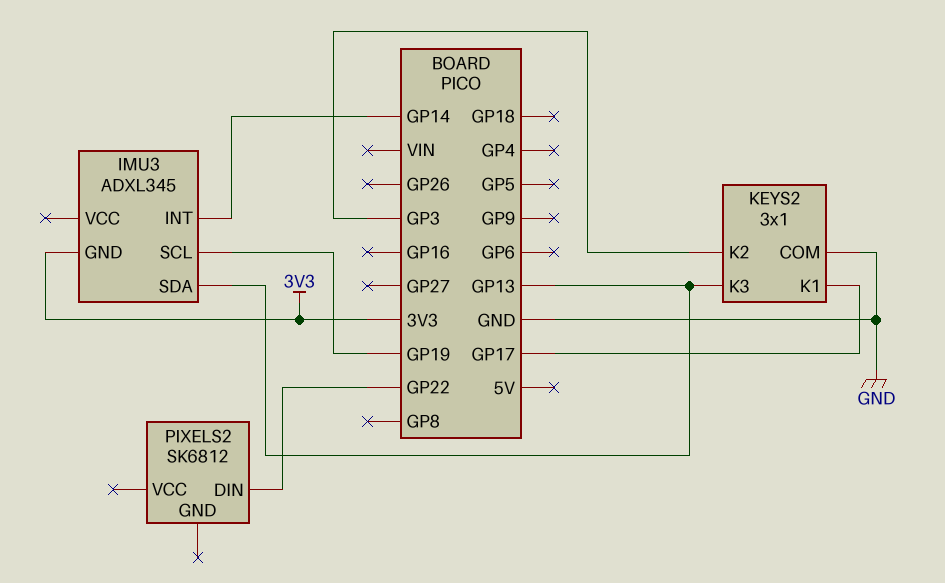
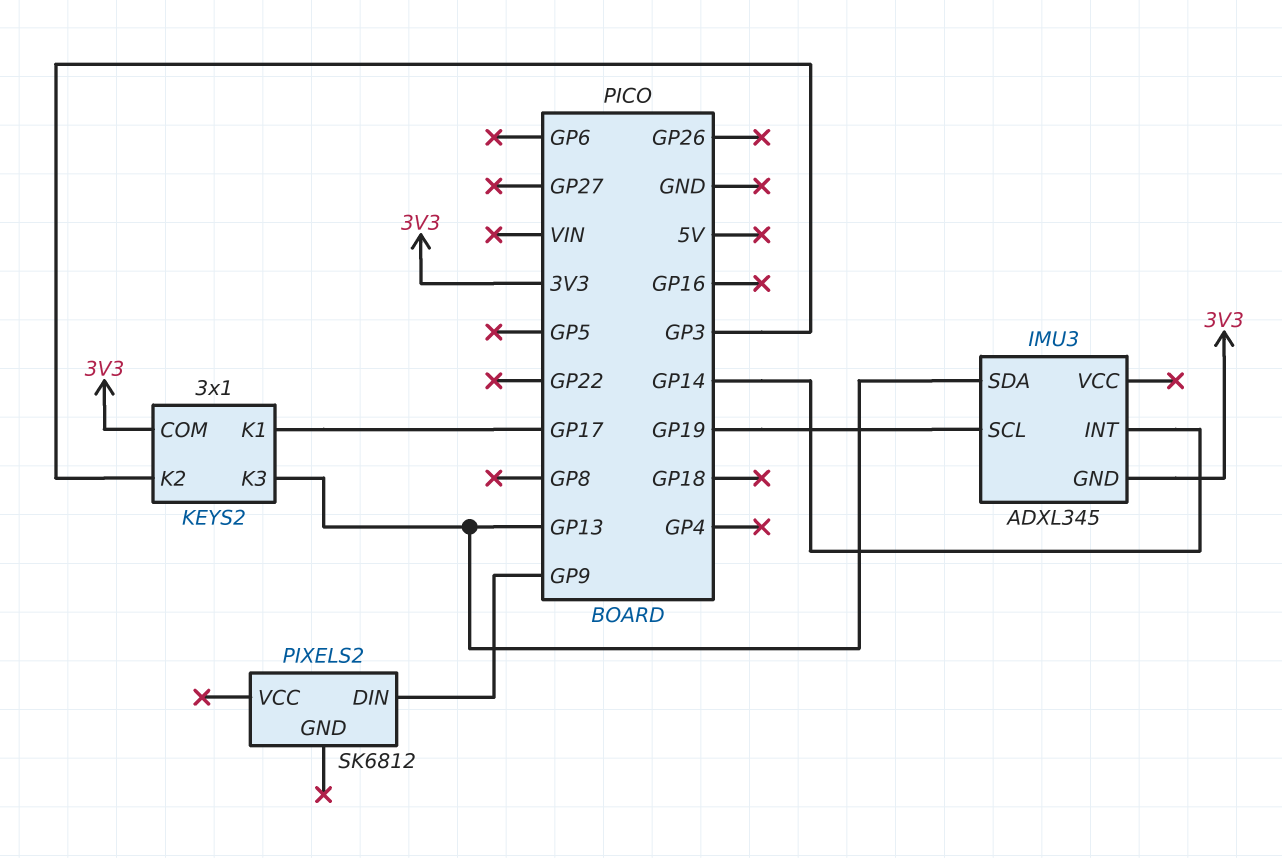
KEYS2 pin COM: GND -> 3V3
PIXELS2 pin DIN: GP22 -> GP9

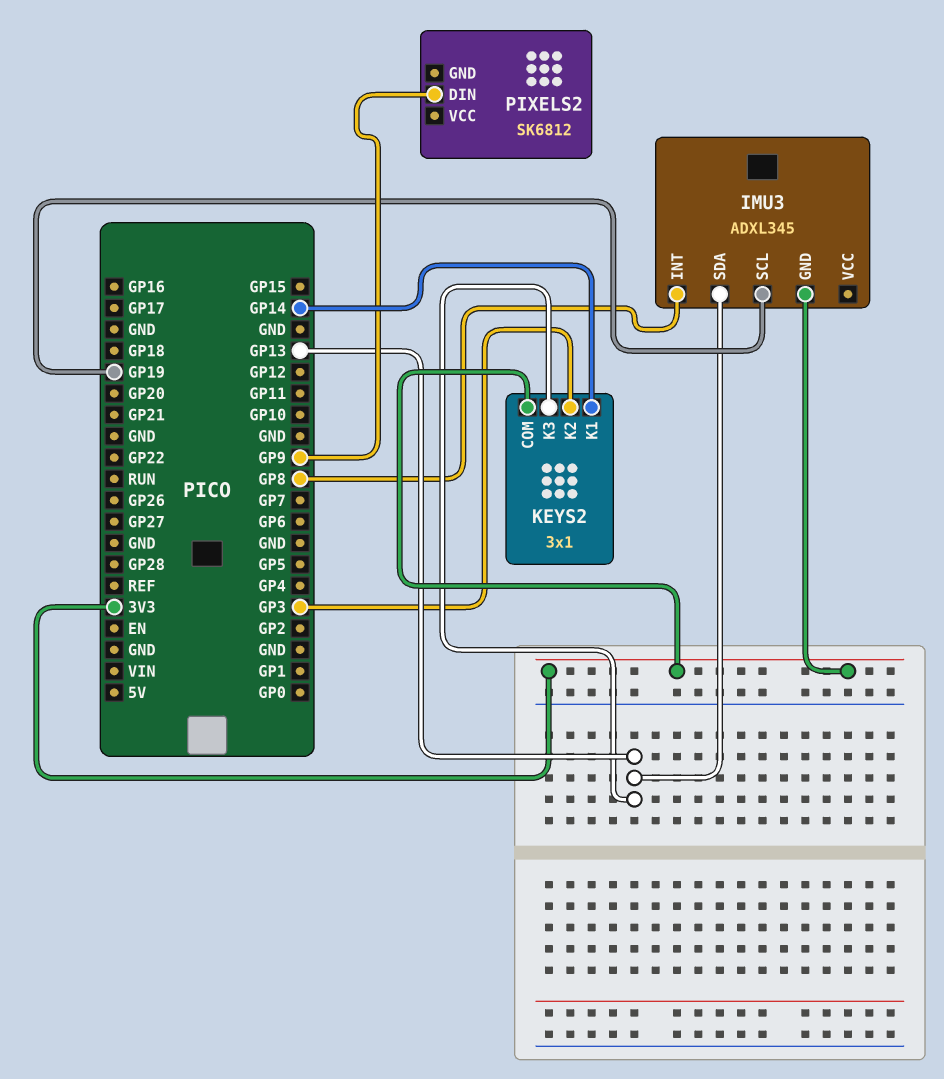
IMU3 pin INT: GP14 -> GP8
KEYS2 pin K1: GP17 -> GP14

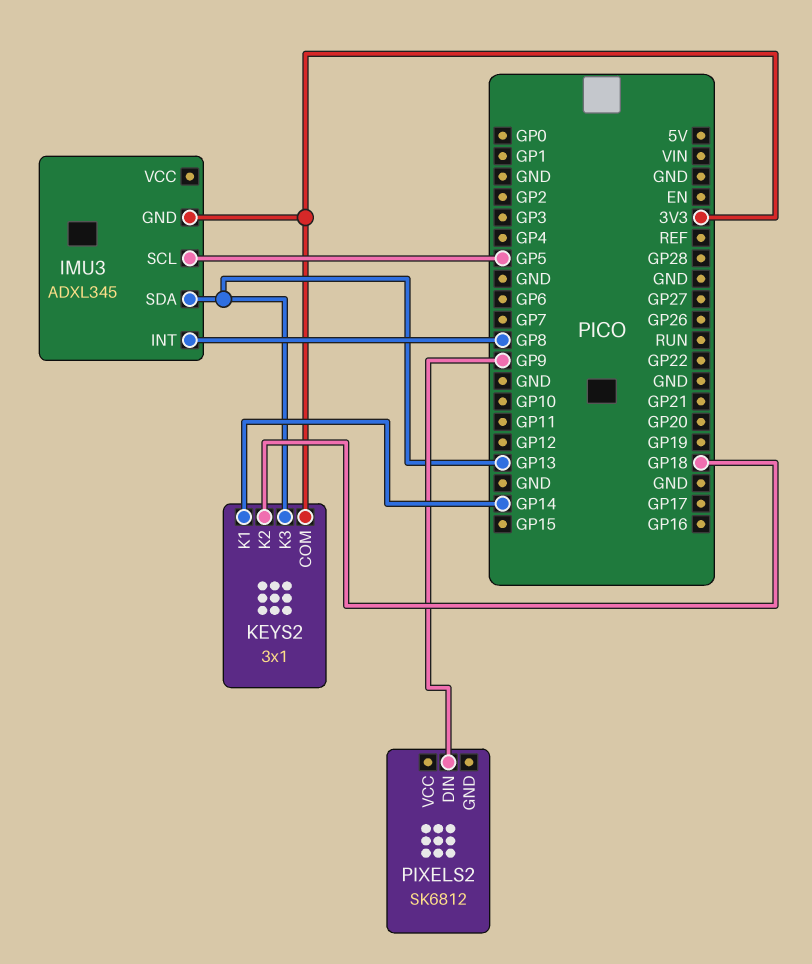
IMU3 pin SCL: GP19 -> GP5
KEYS2 pin K2: GP3 -> GP18

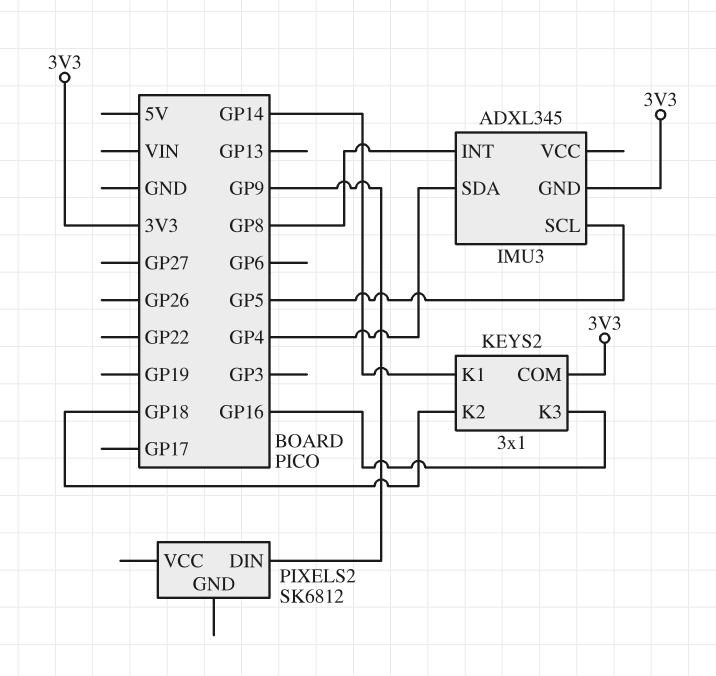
IMU3 pin SDA: GP13 -> GP4
KEYS2 pin K3: GP13 -> GP16

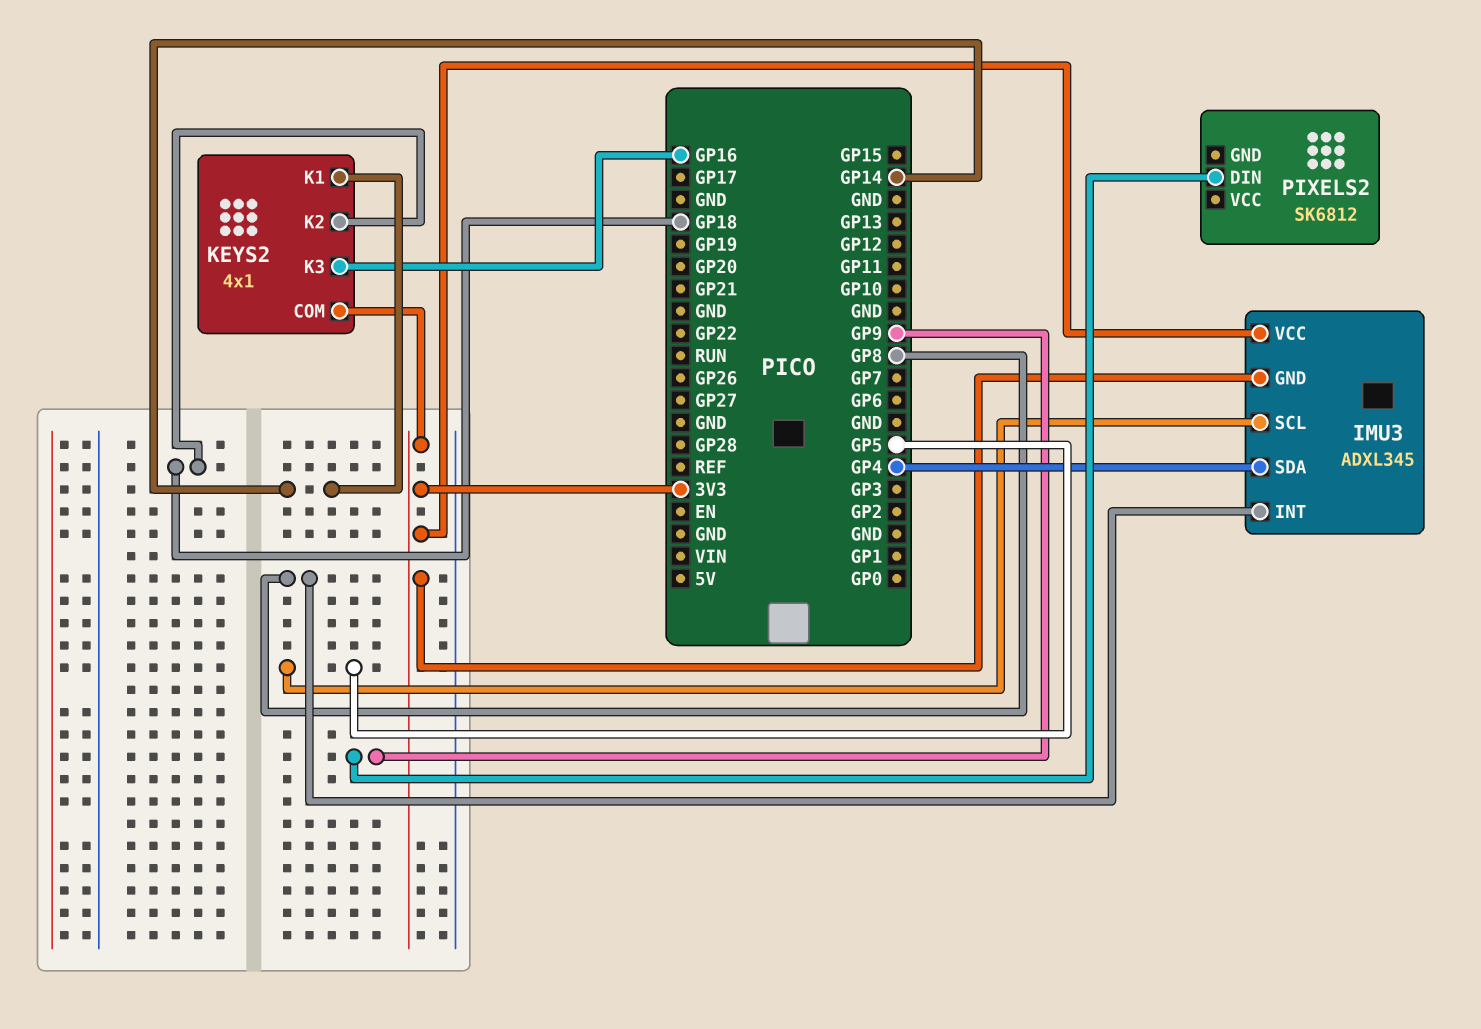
IMU3 pin VCC: none -> 3V3
KEYS2: 3x1 -> 4x1

